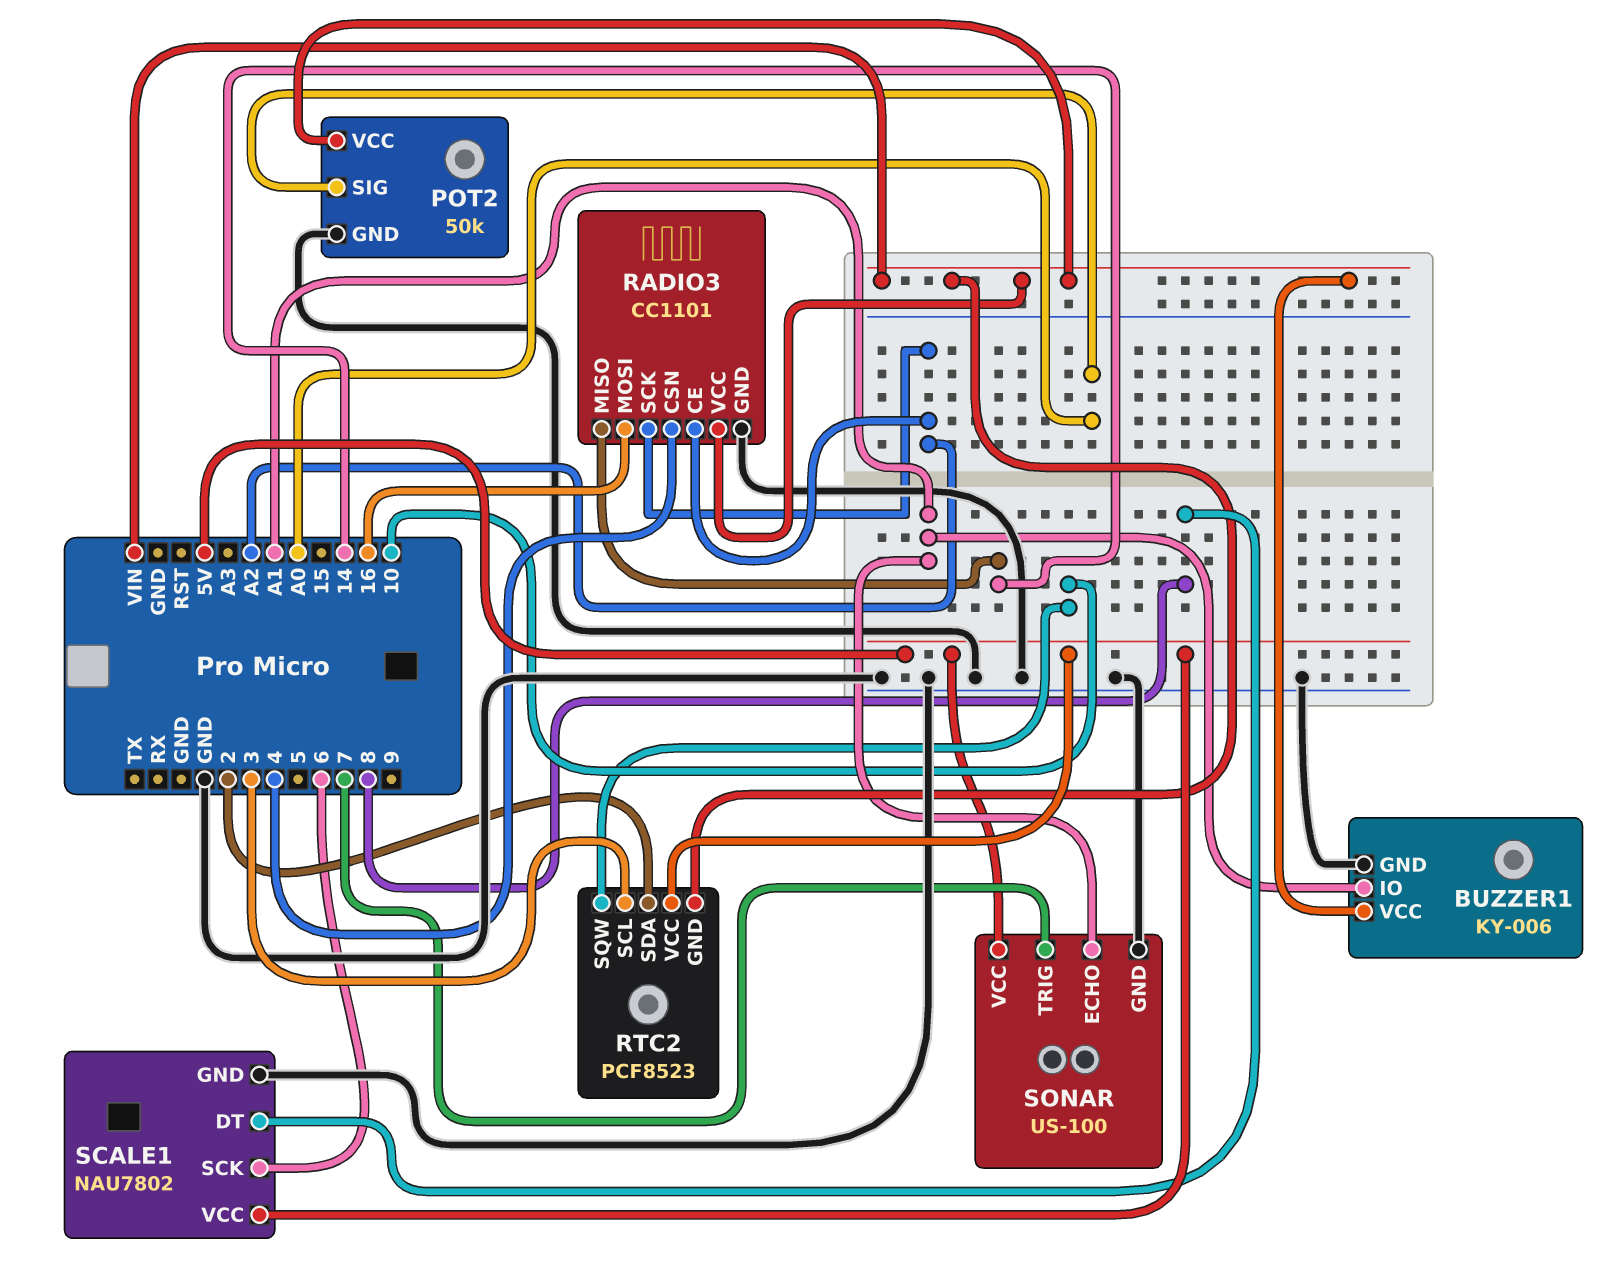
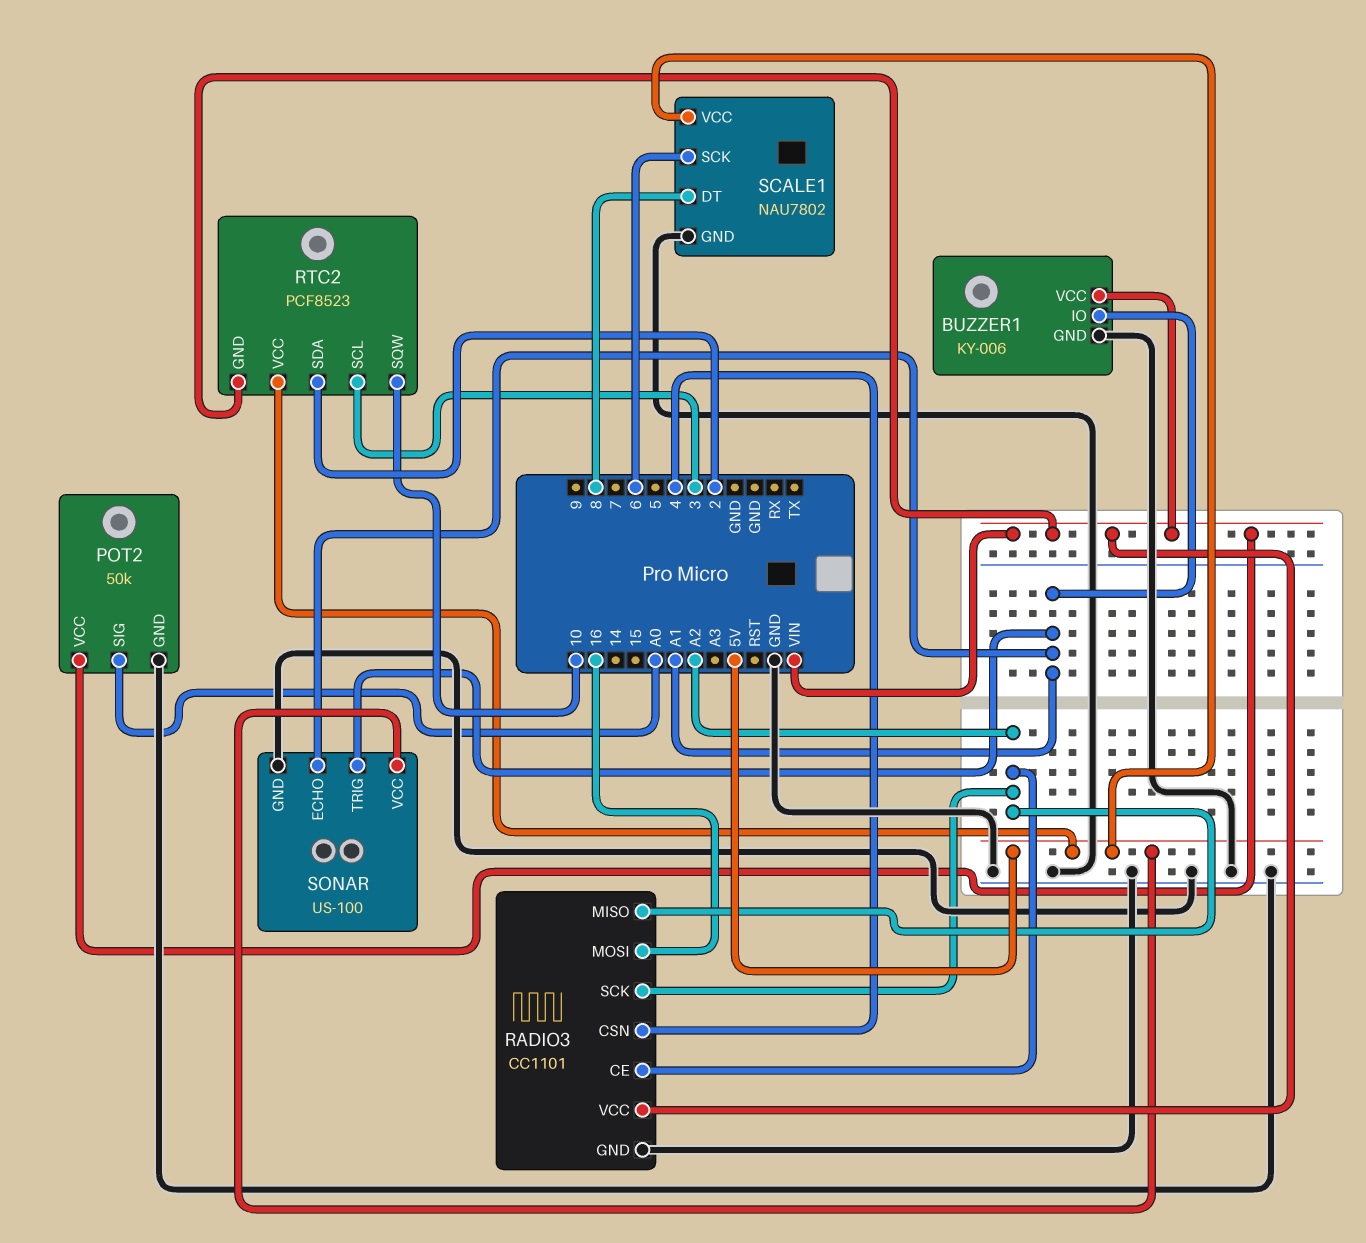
RADIO3 pin MISO: 14 -> A2
SONAR pin TRIG: 7 -> A1

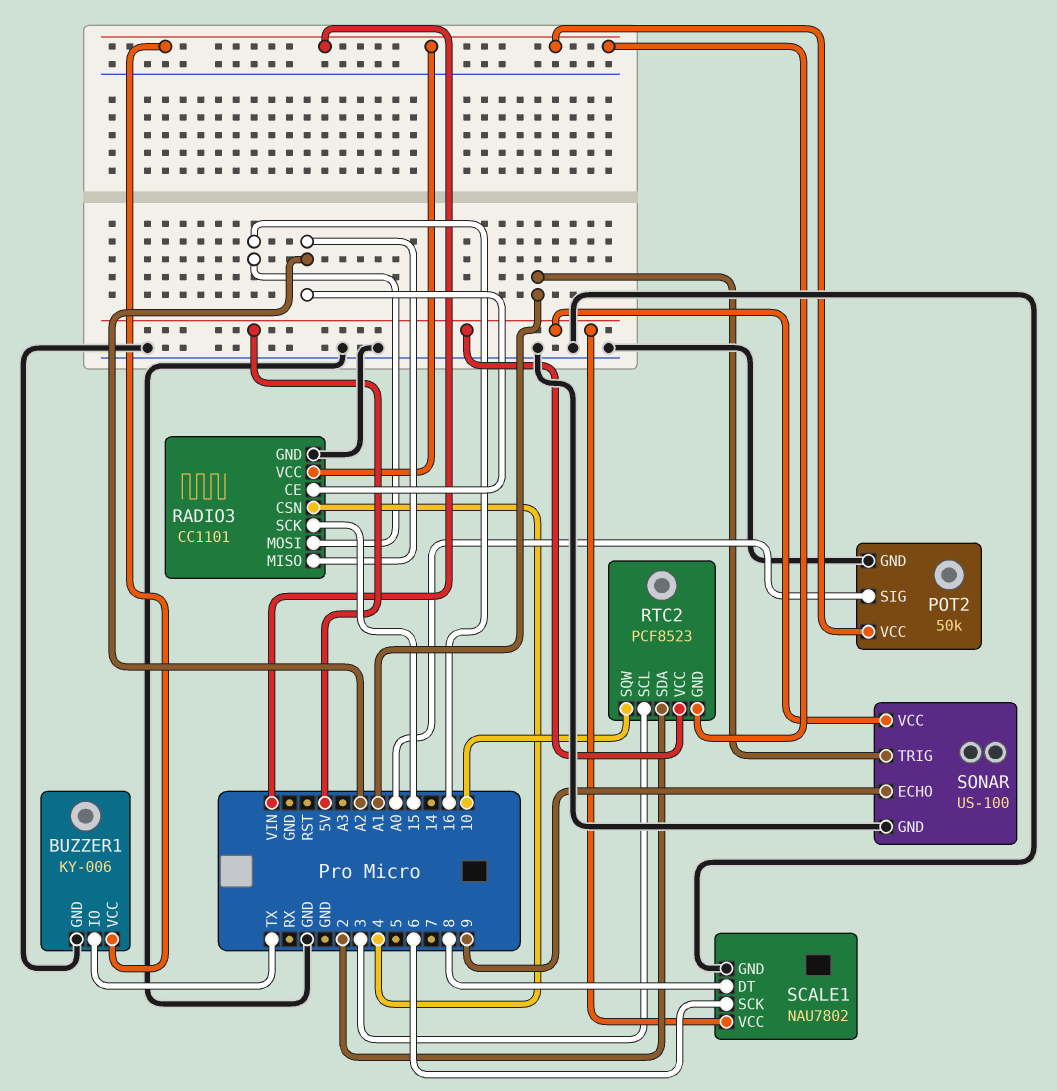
BUZZER1 pin IO: A1 -> TX
RADIO3 pin SCK: A2 -> 15
SONAR pin ECHO: A1 -> 9

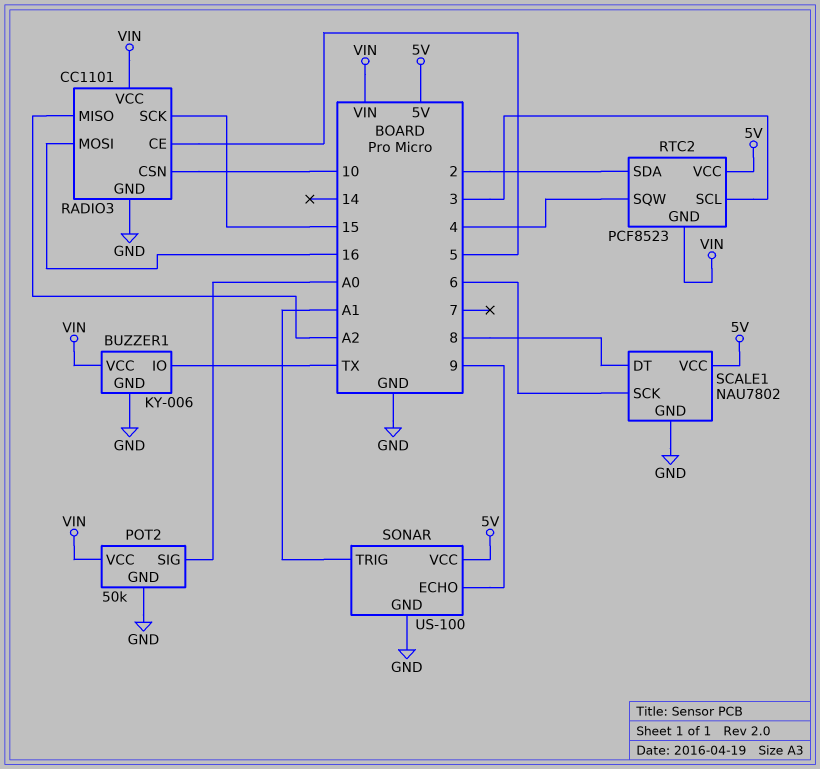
RADIO3 pin CE: A2 -> 5
RADIO3 pin CSN: 4 -> 10
RTC2 pin SQW: 10 -> 4

